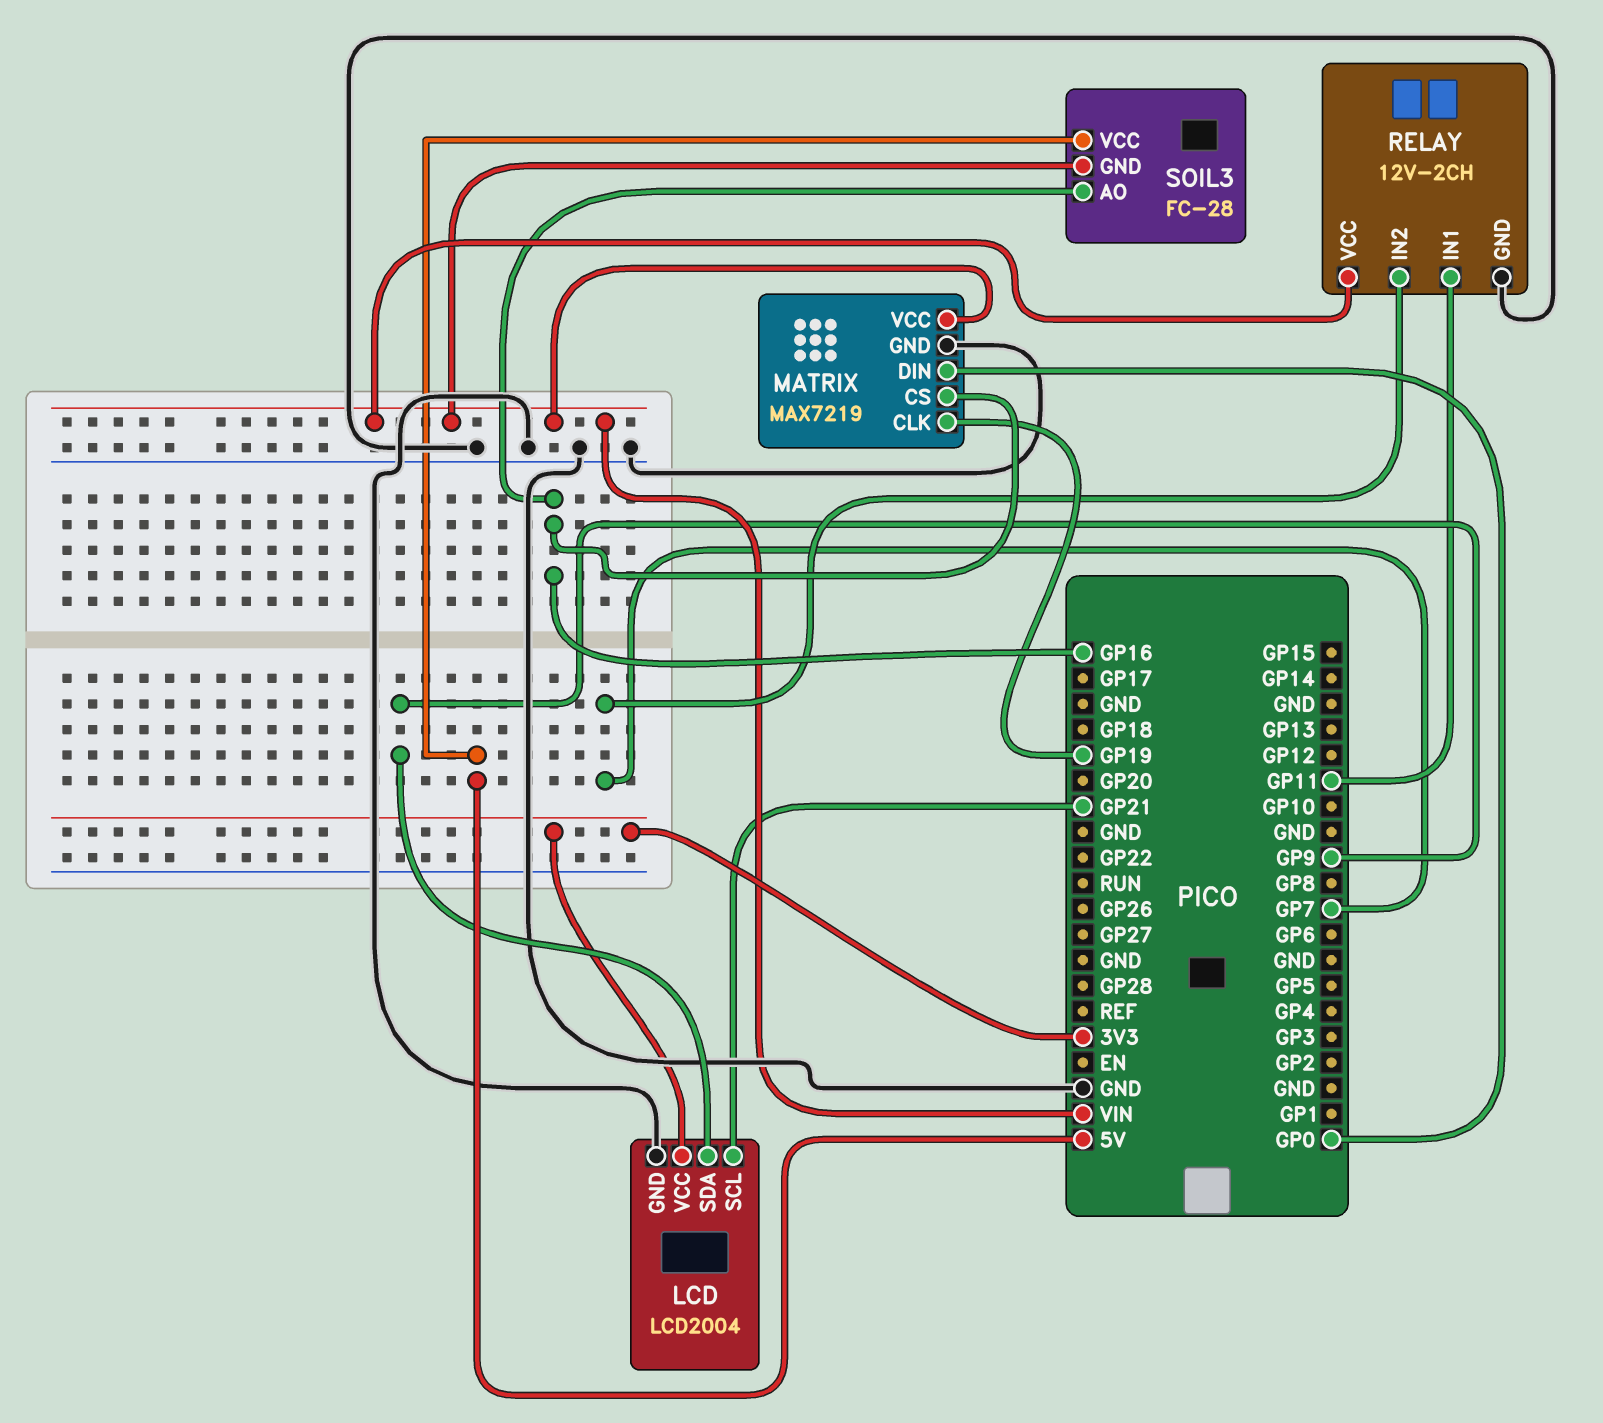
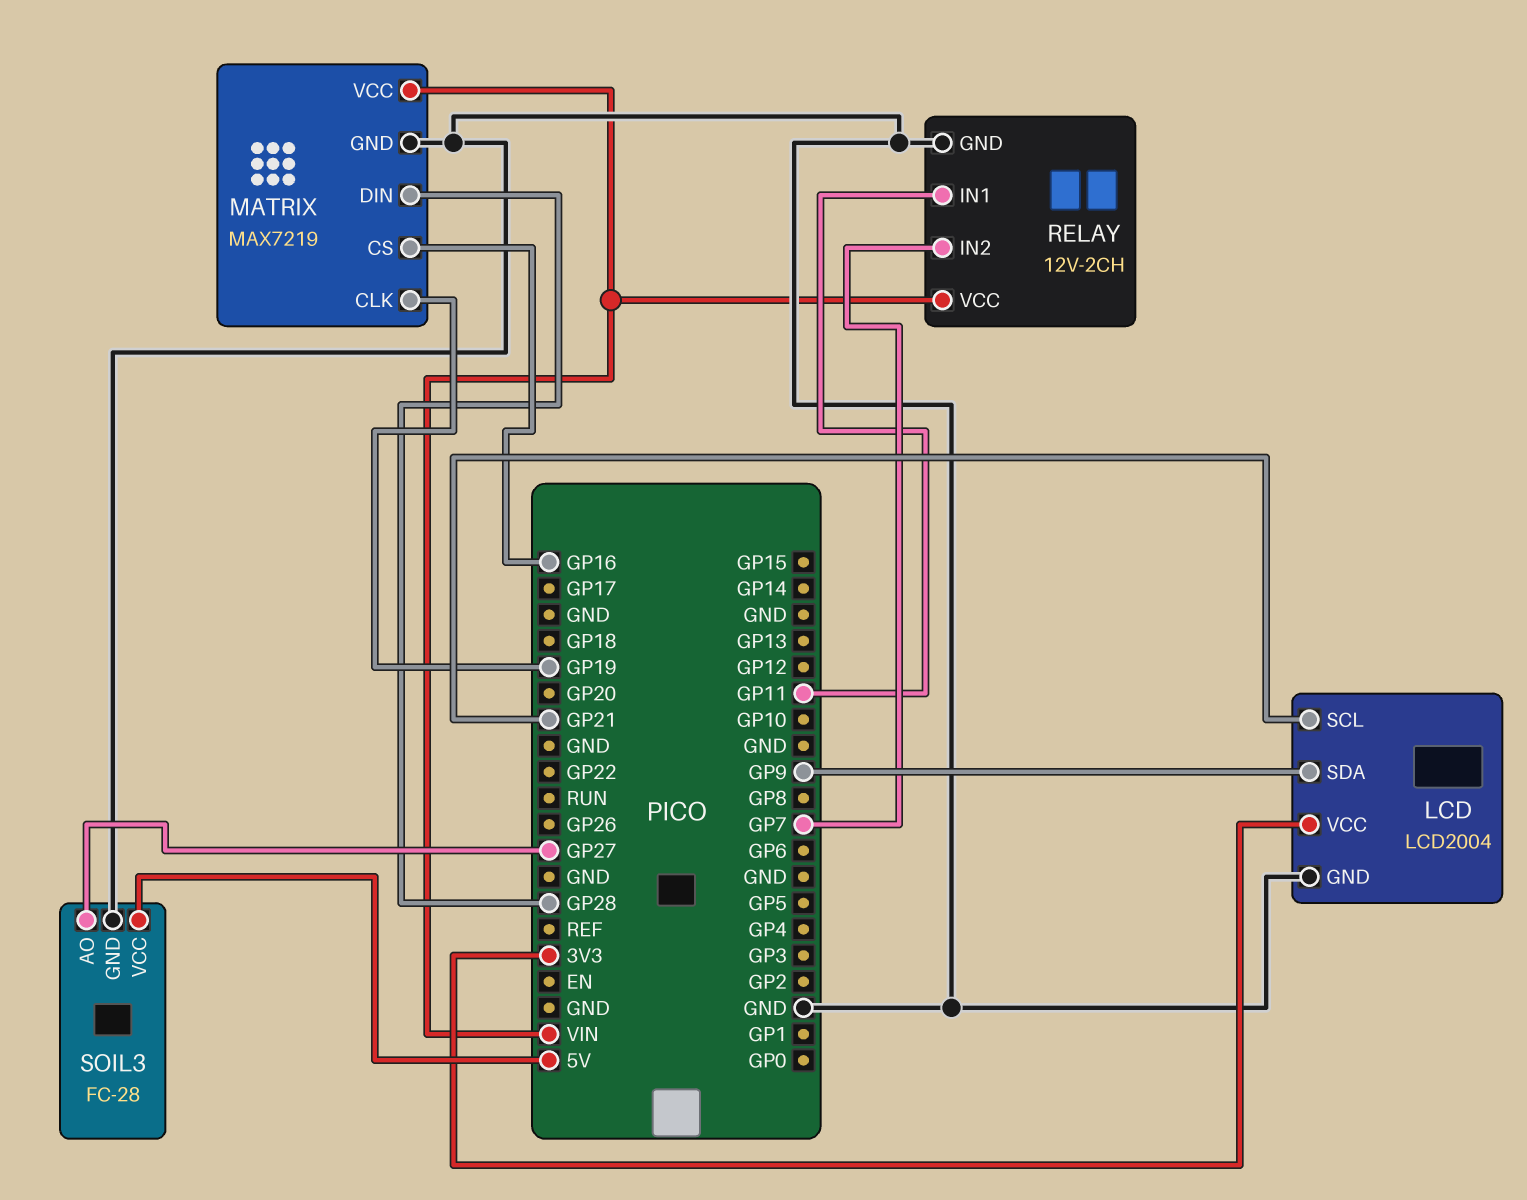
MATRIX pin DIN: GP0 -> GP28
SOIL3 pin AO: GP16 -> GP27
SOIL3 pin GND: VIN -> GND

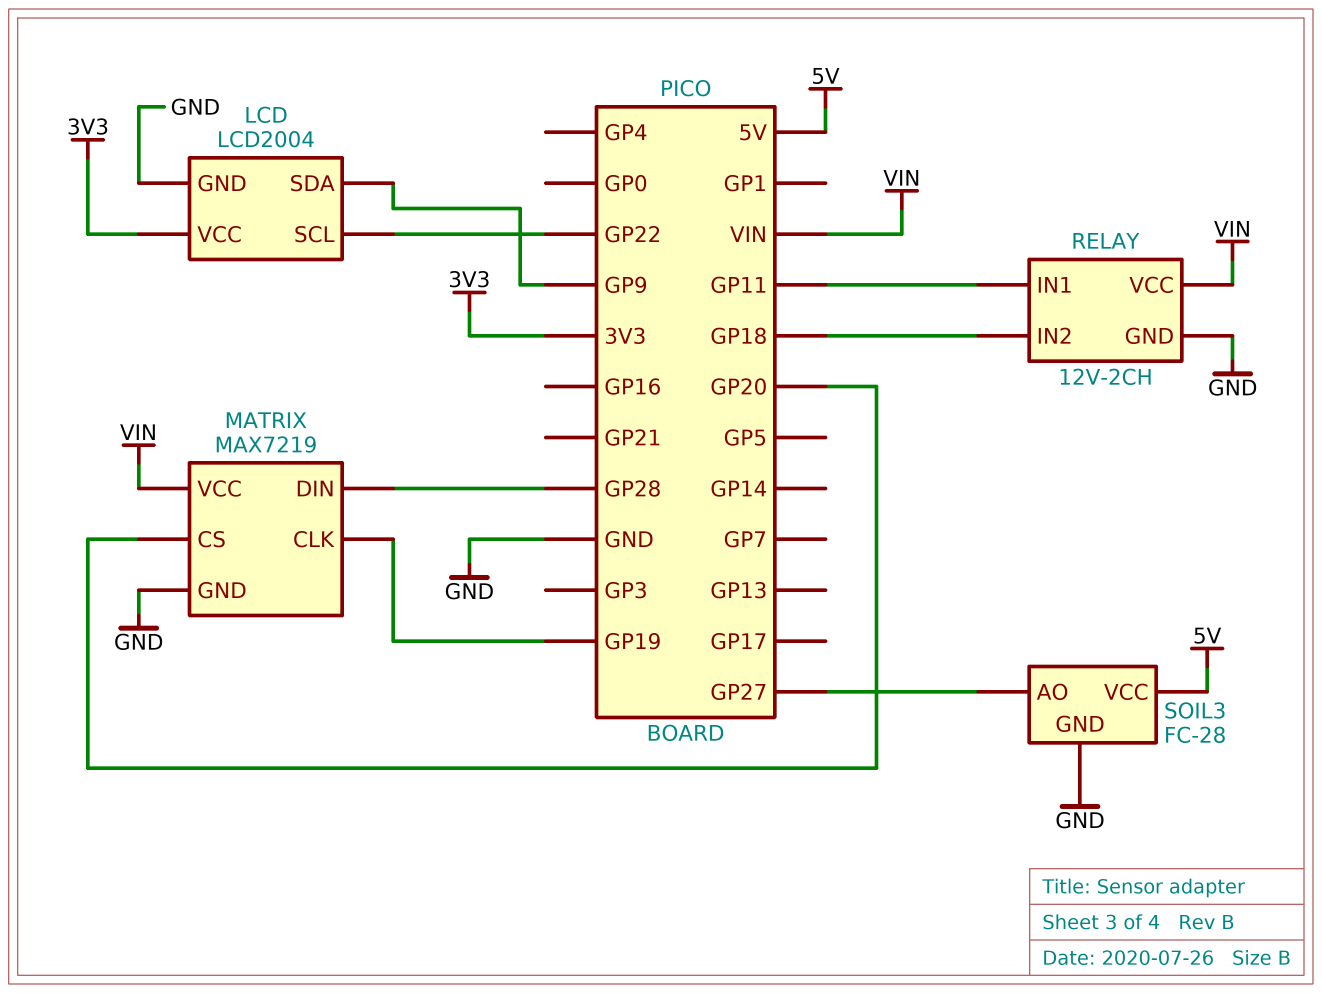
LCD pin SCL: GP21 -> GP22
MATRIX pin CS: GP16 -> GP20
RELAY pin IN2: GP7 -> GP18

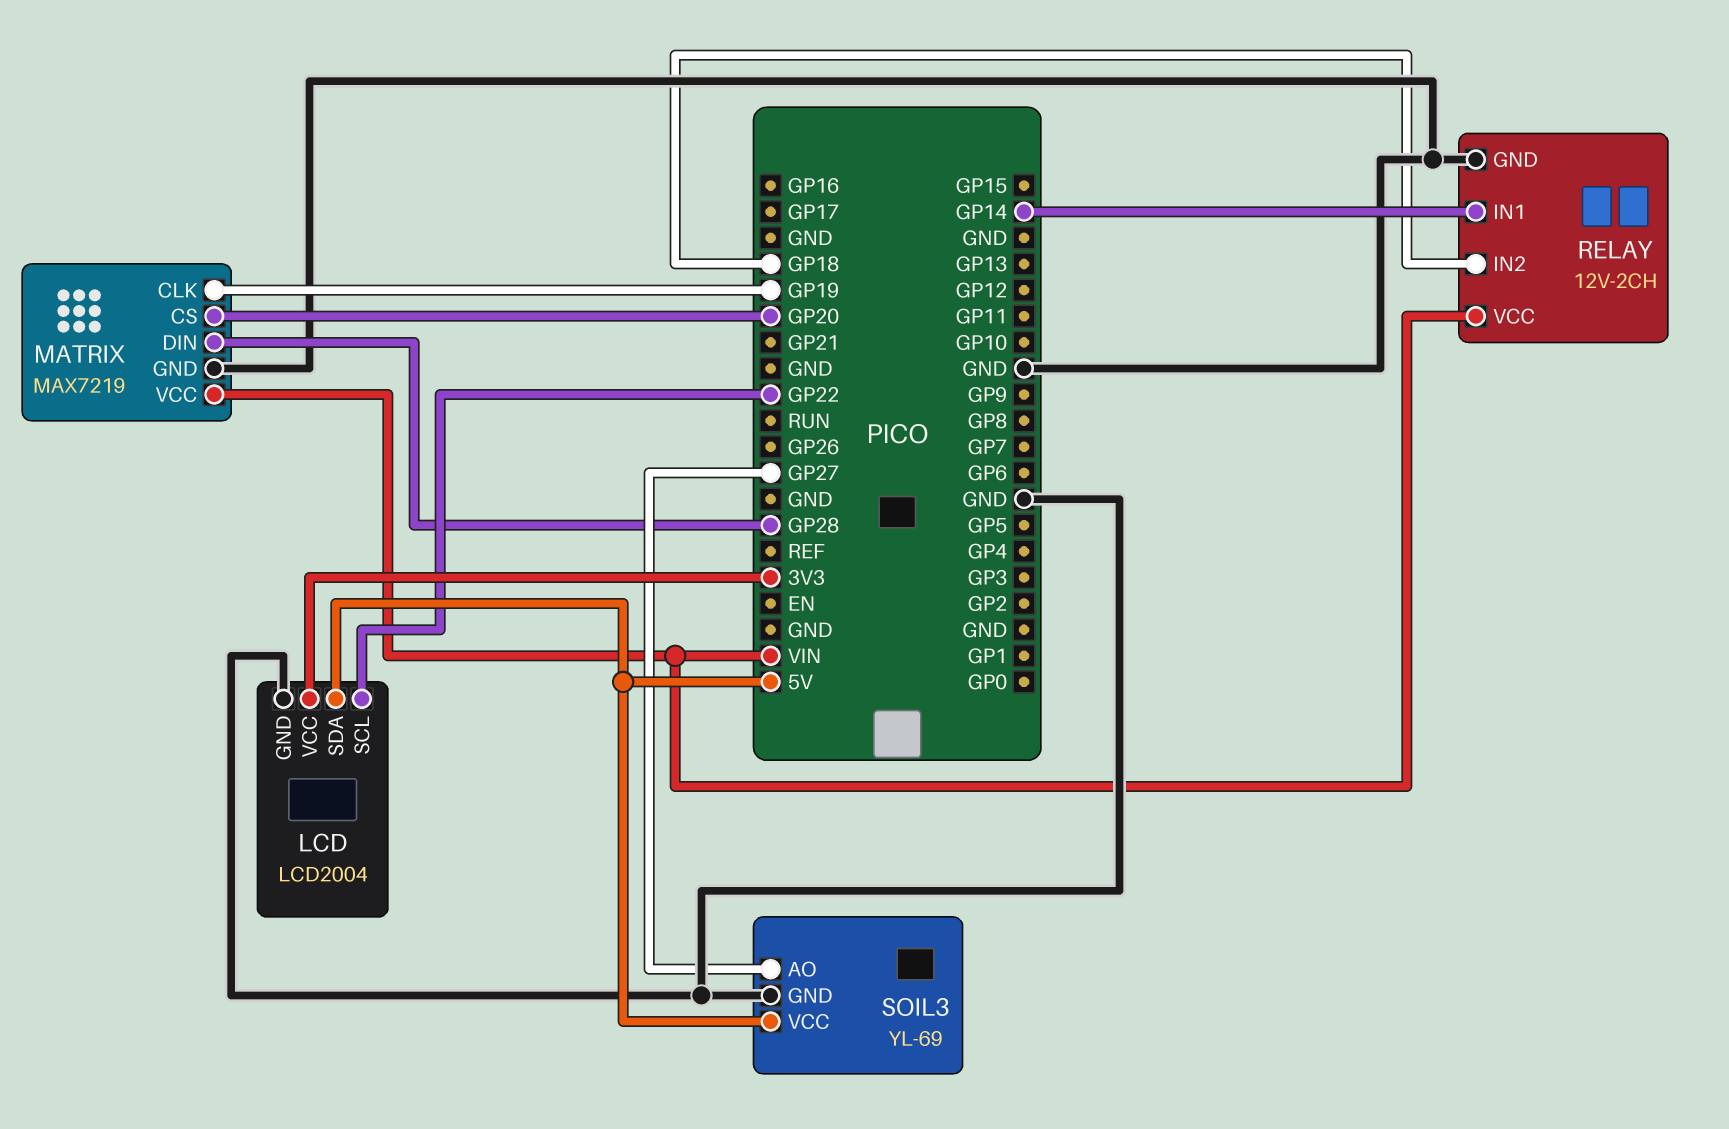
LCD pin SDA: GP9 -> 5V
RELAY pin IN1: GP11 -> GP14
SOIL3: FC-28 -> YL-69

